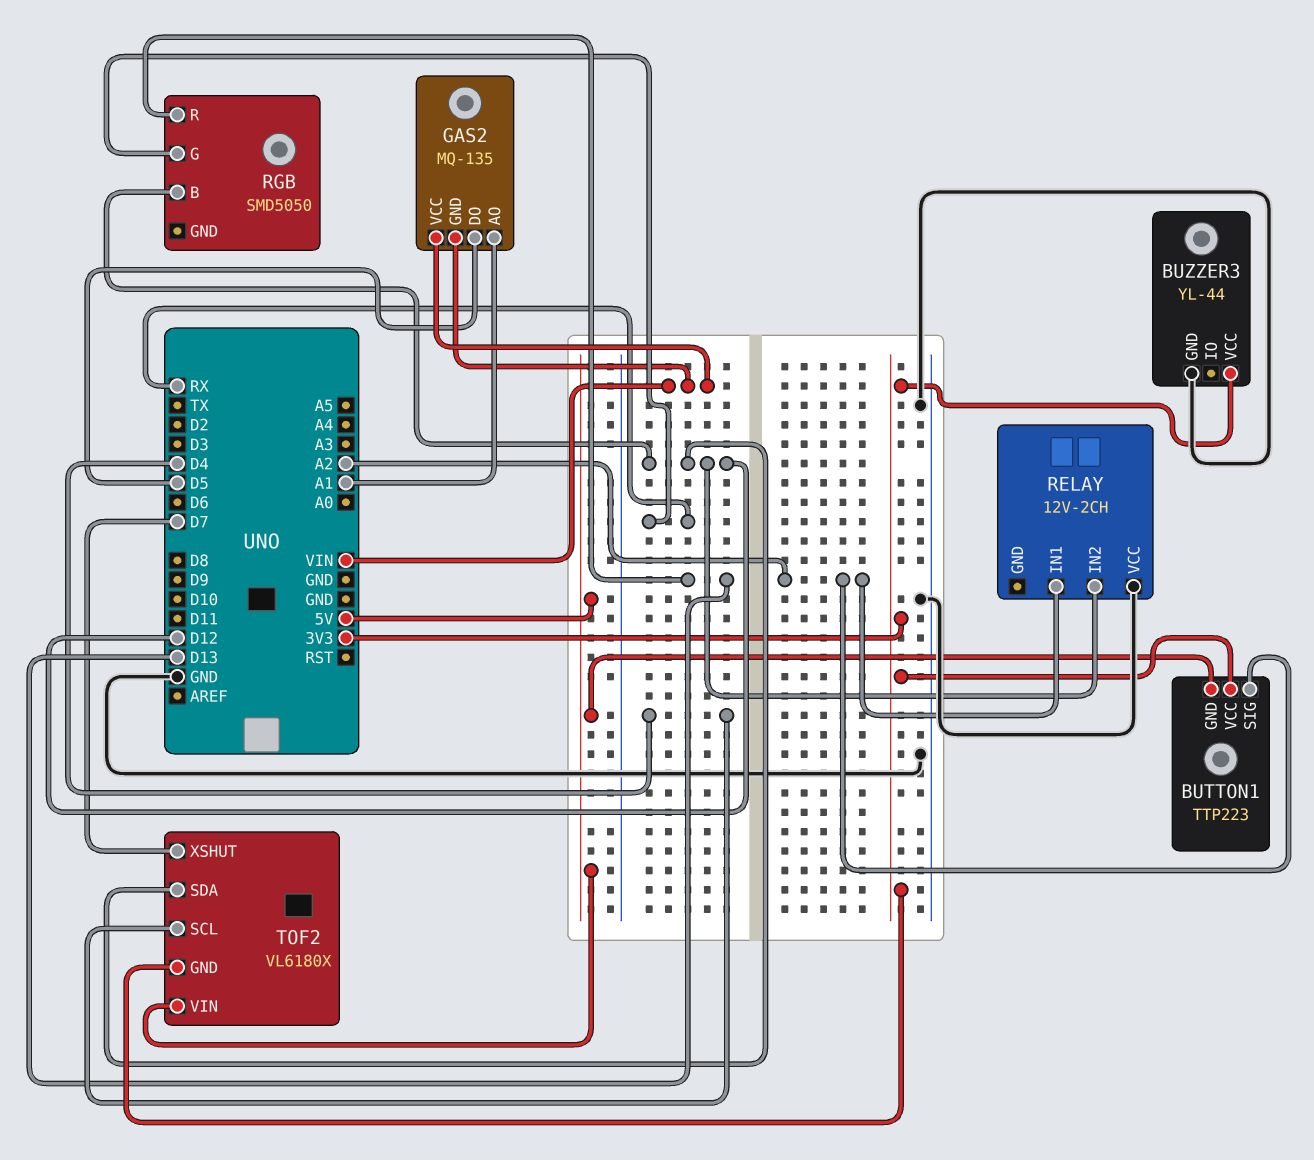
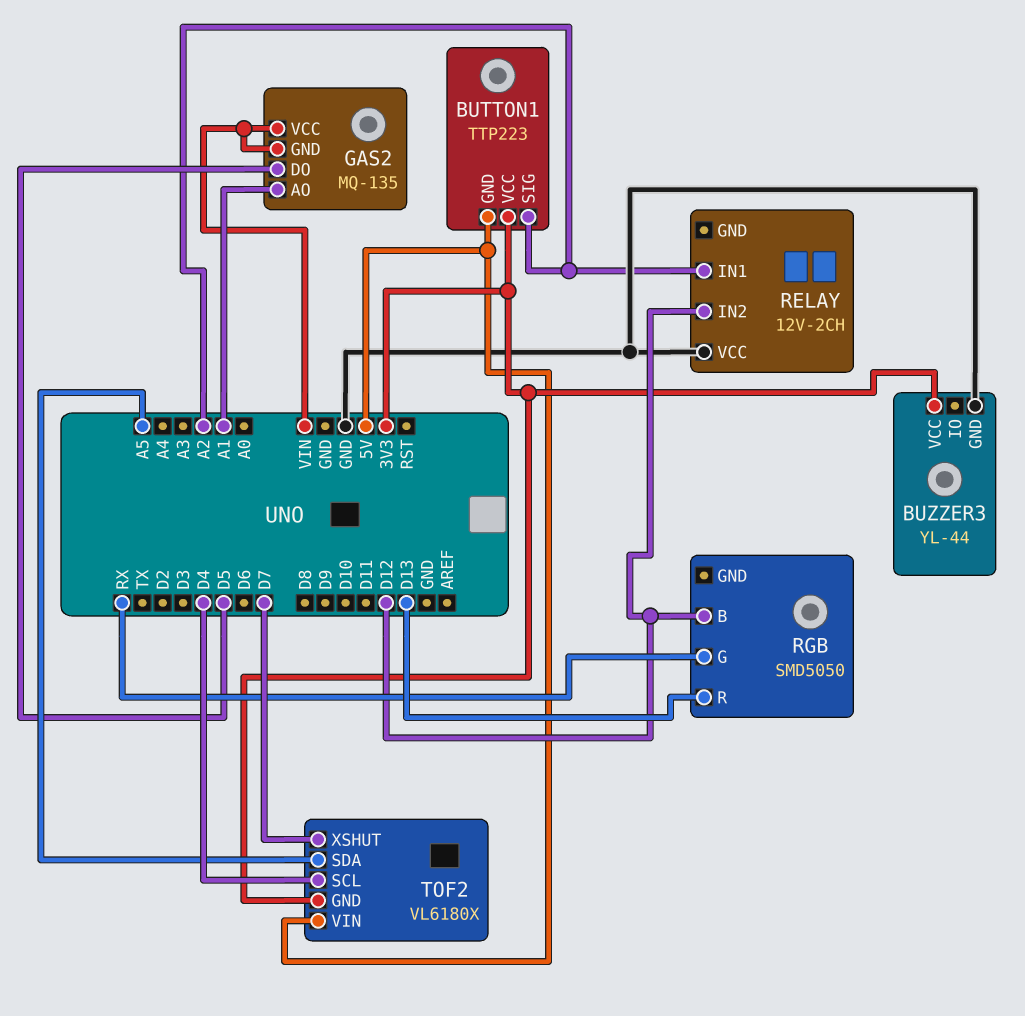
TOF2 pin SDA: D12 -> A5

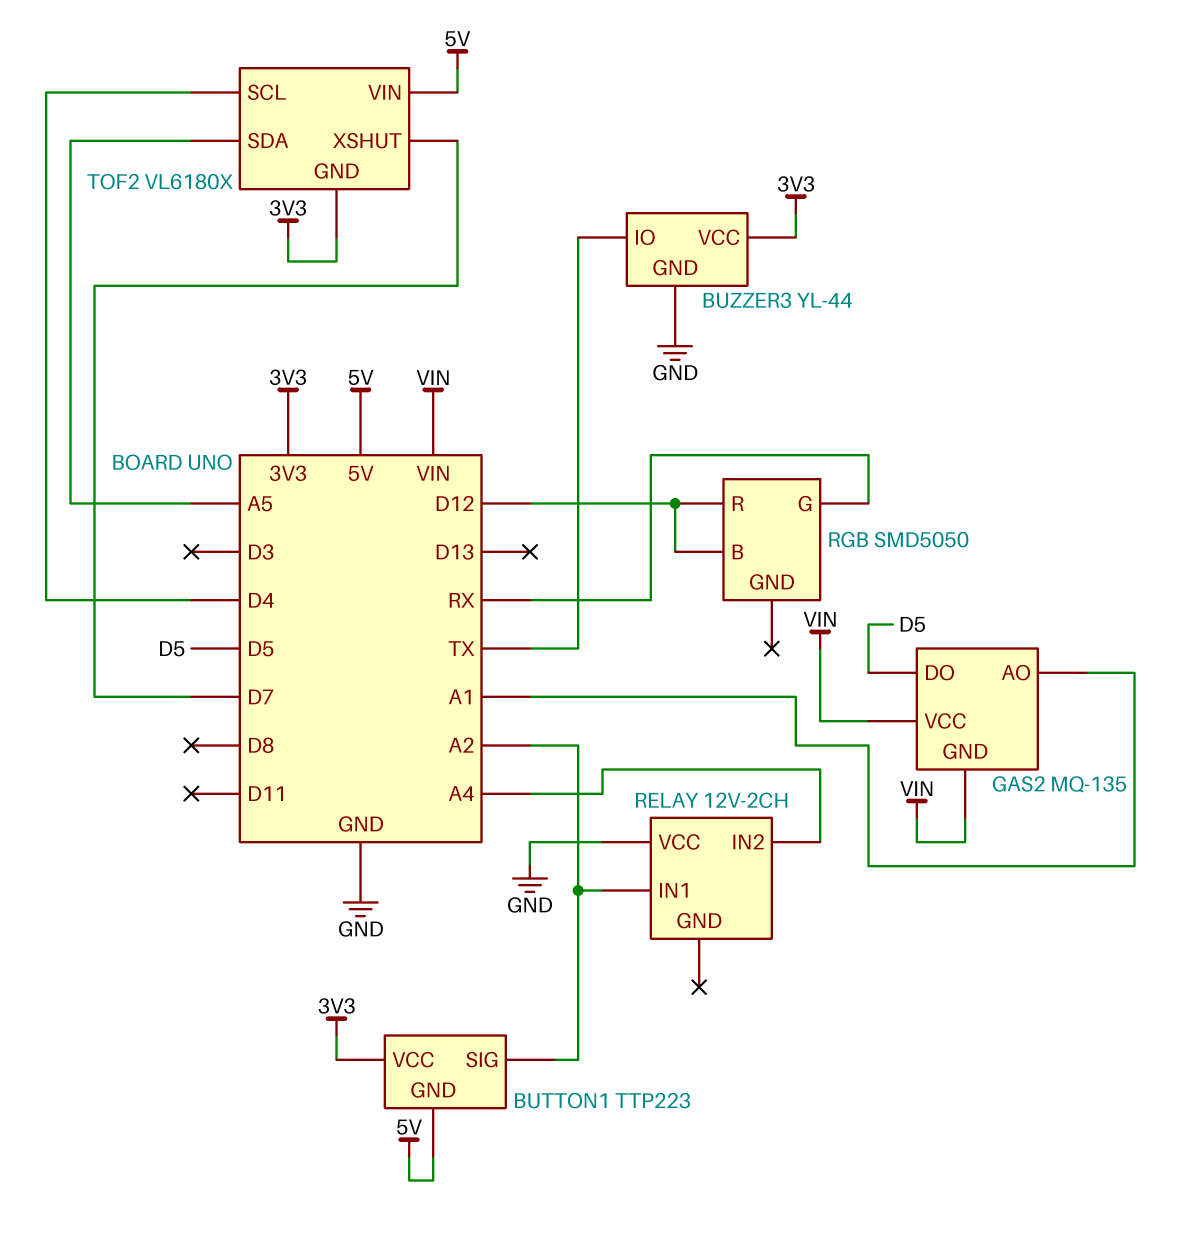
BUZZER3 pin IO: none -> TX
RELAY pin IN2: D12 -> A4
RGB pin R: D13 -> D12

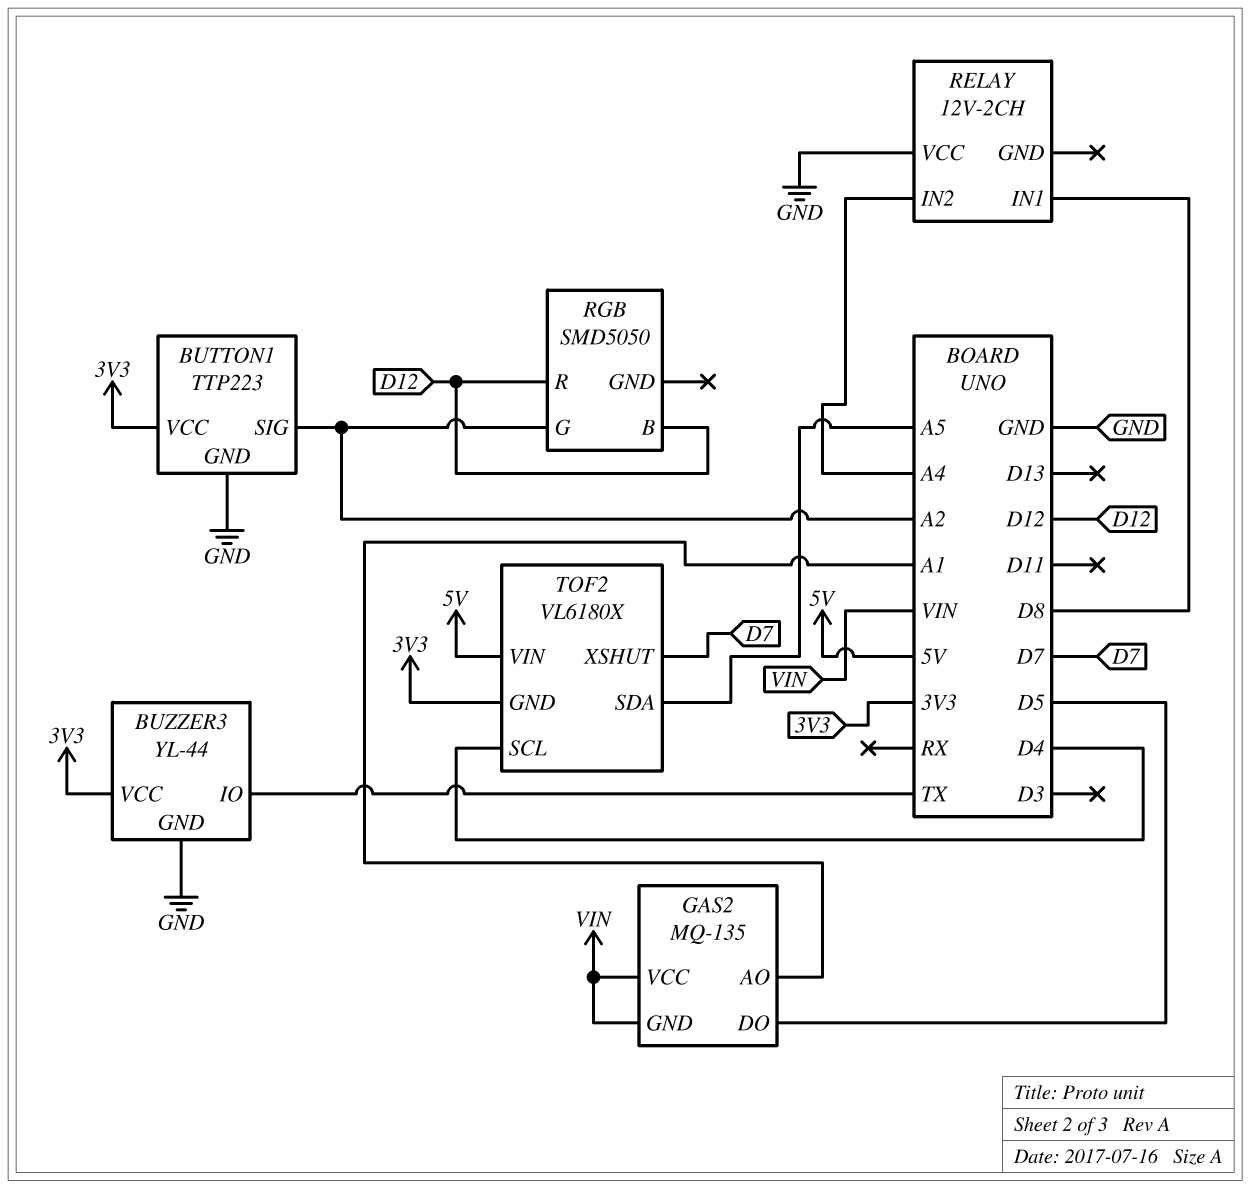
BUTTON1 pin GND: 5V -> GND
RELAY pin IN1: A2 -> D8
RGB pin G: RX -> A2

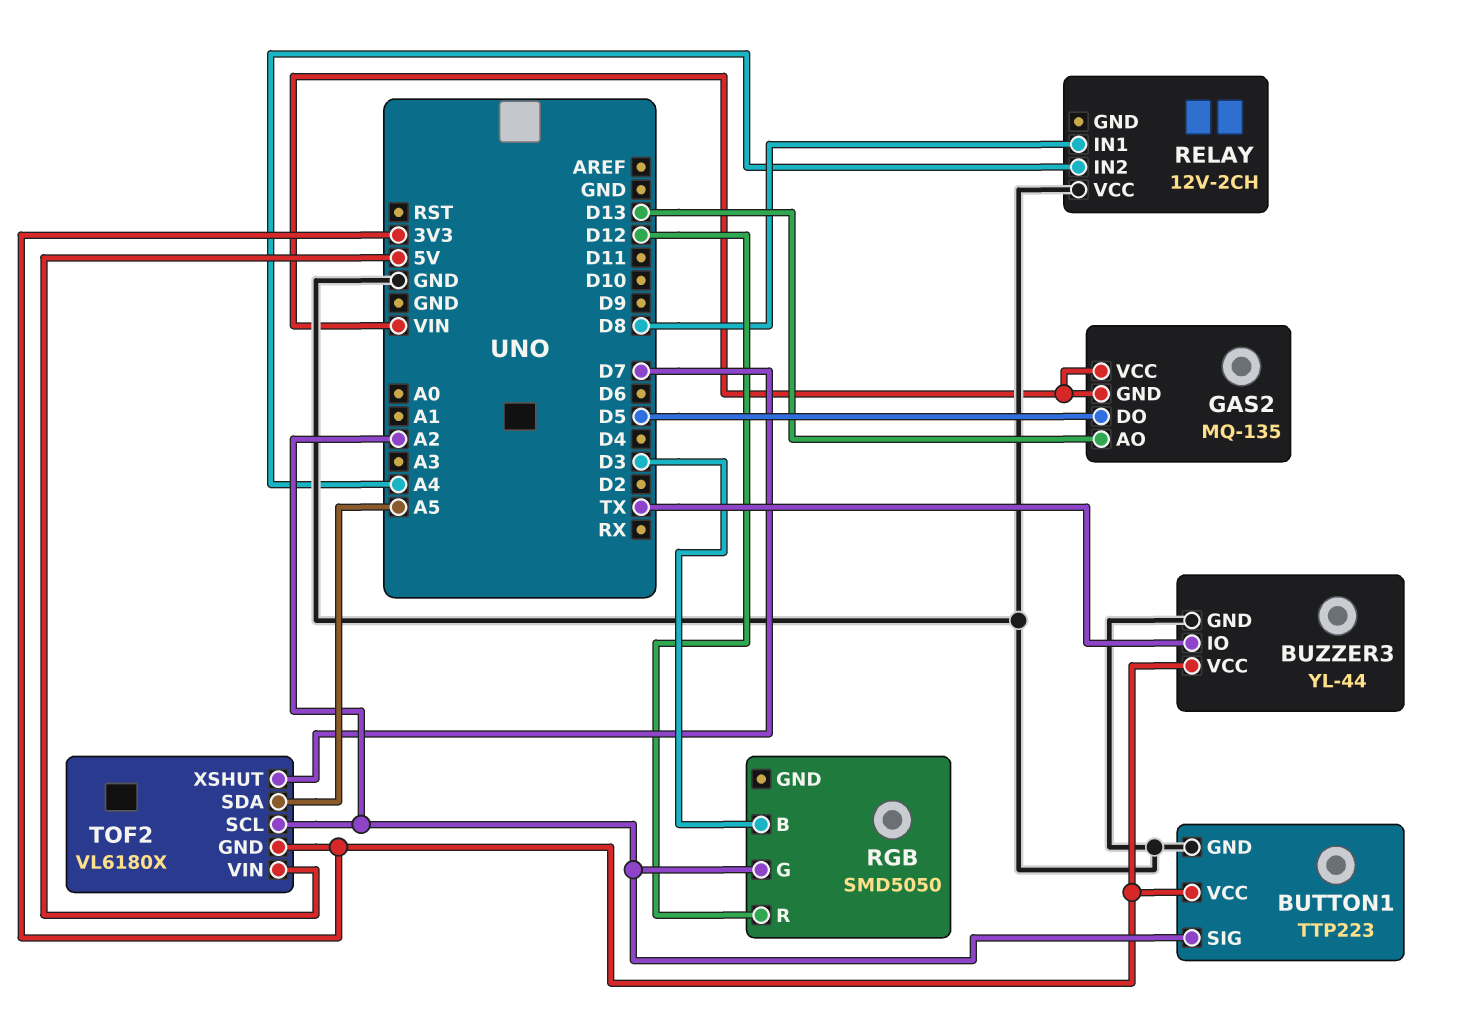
GAS2 pin AO: A1 -> D13
RGB pin B: D12 -> D3
TOF2 pin SCL: D4 -> A2

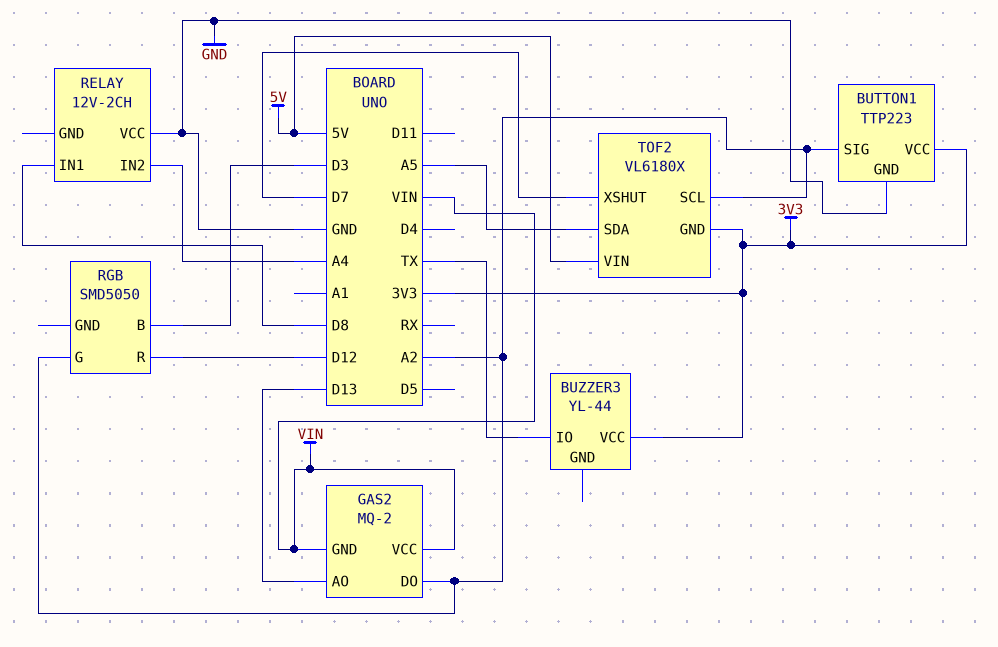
BUZZER3 pin GND: GND -> none
GAS2: MQ-135 -> MQ-2
GAS2 pin DO: D5 -> A2

